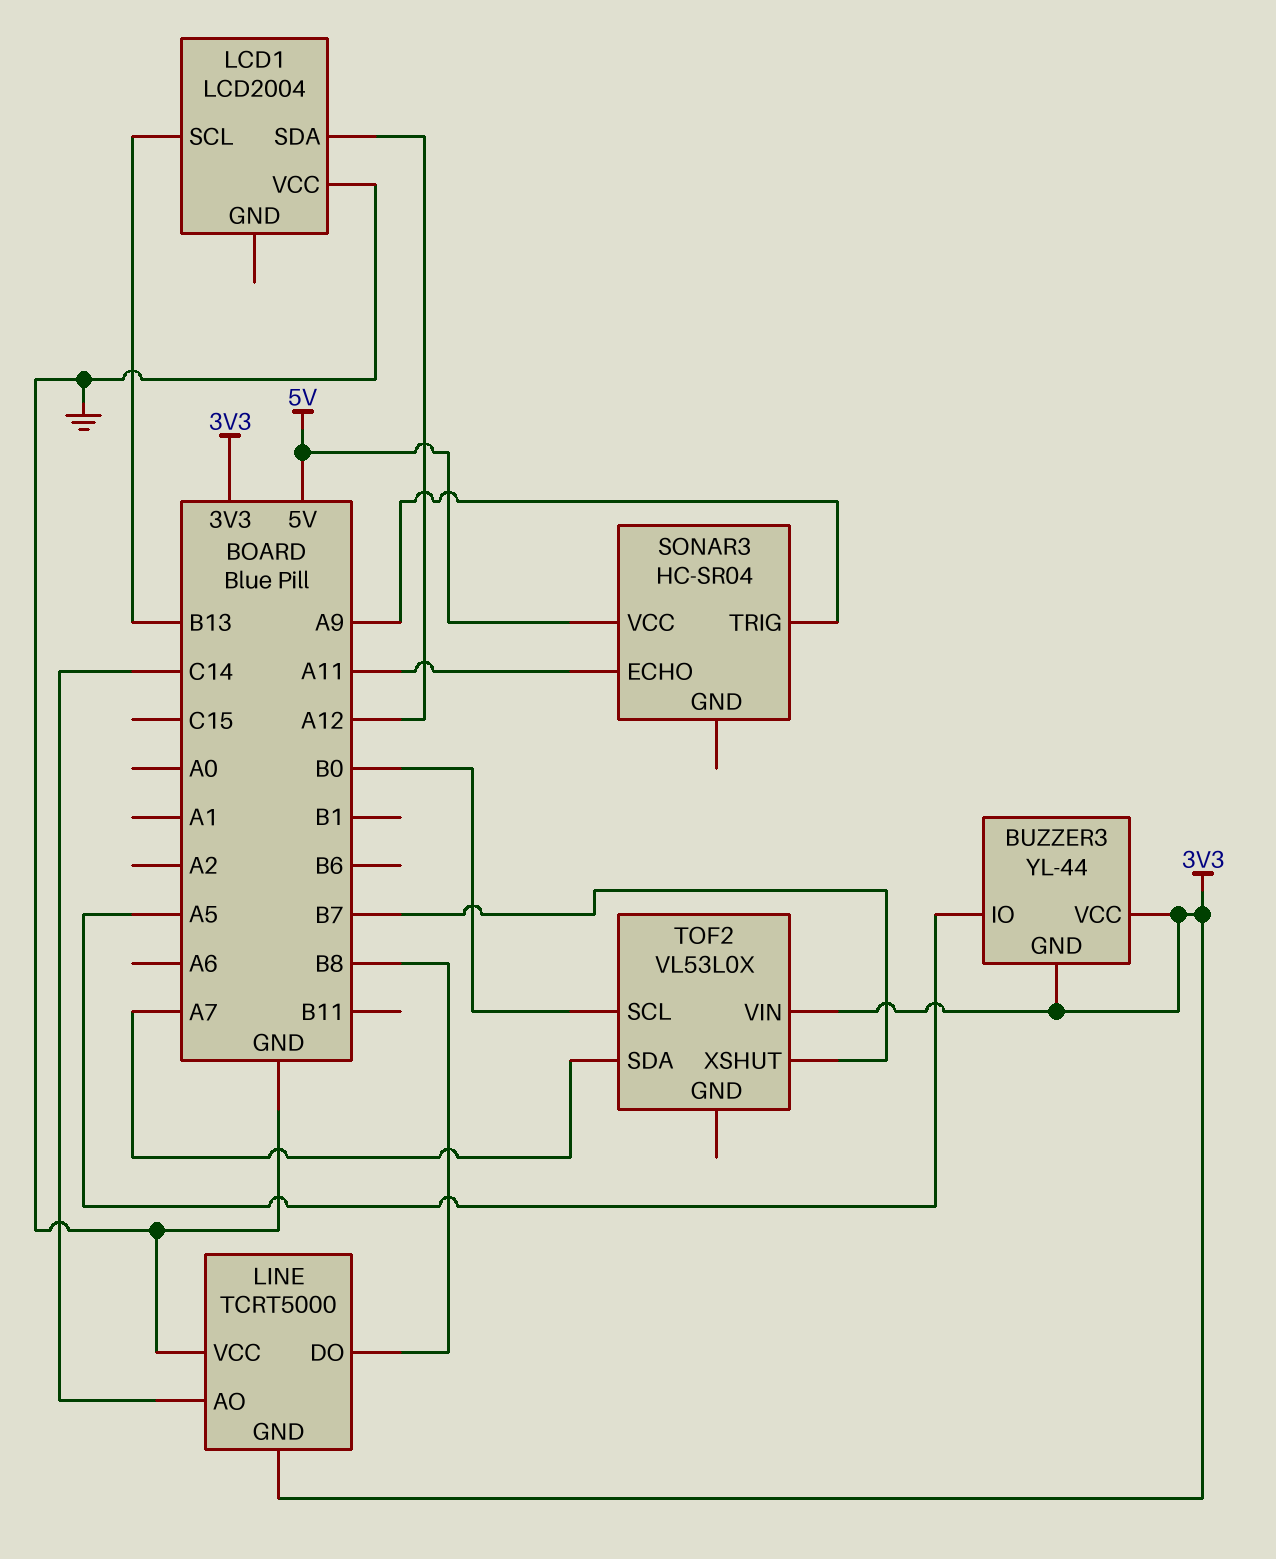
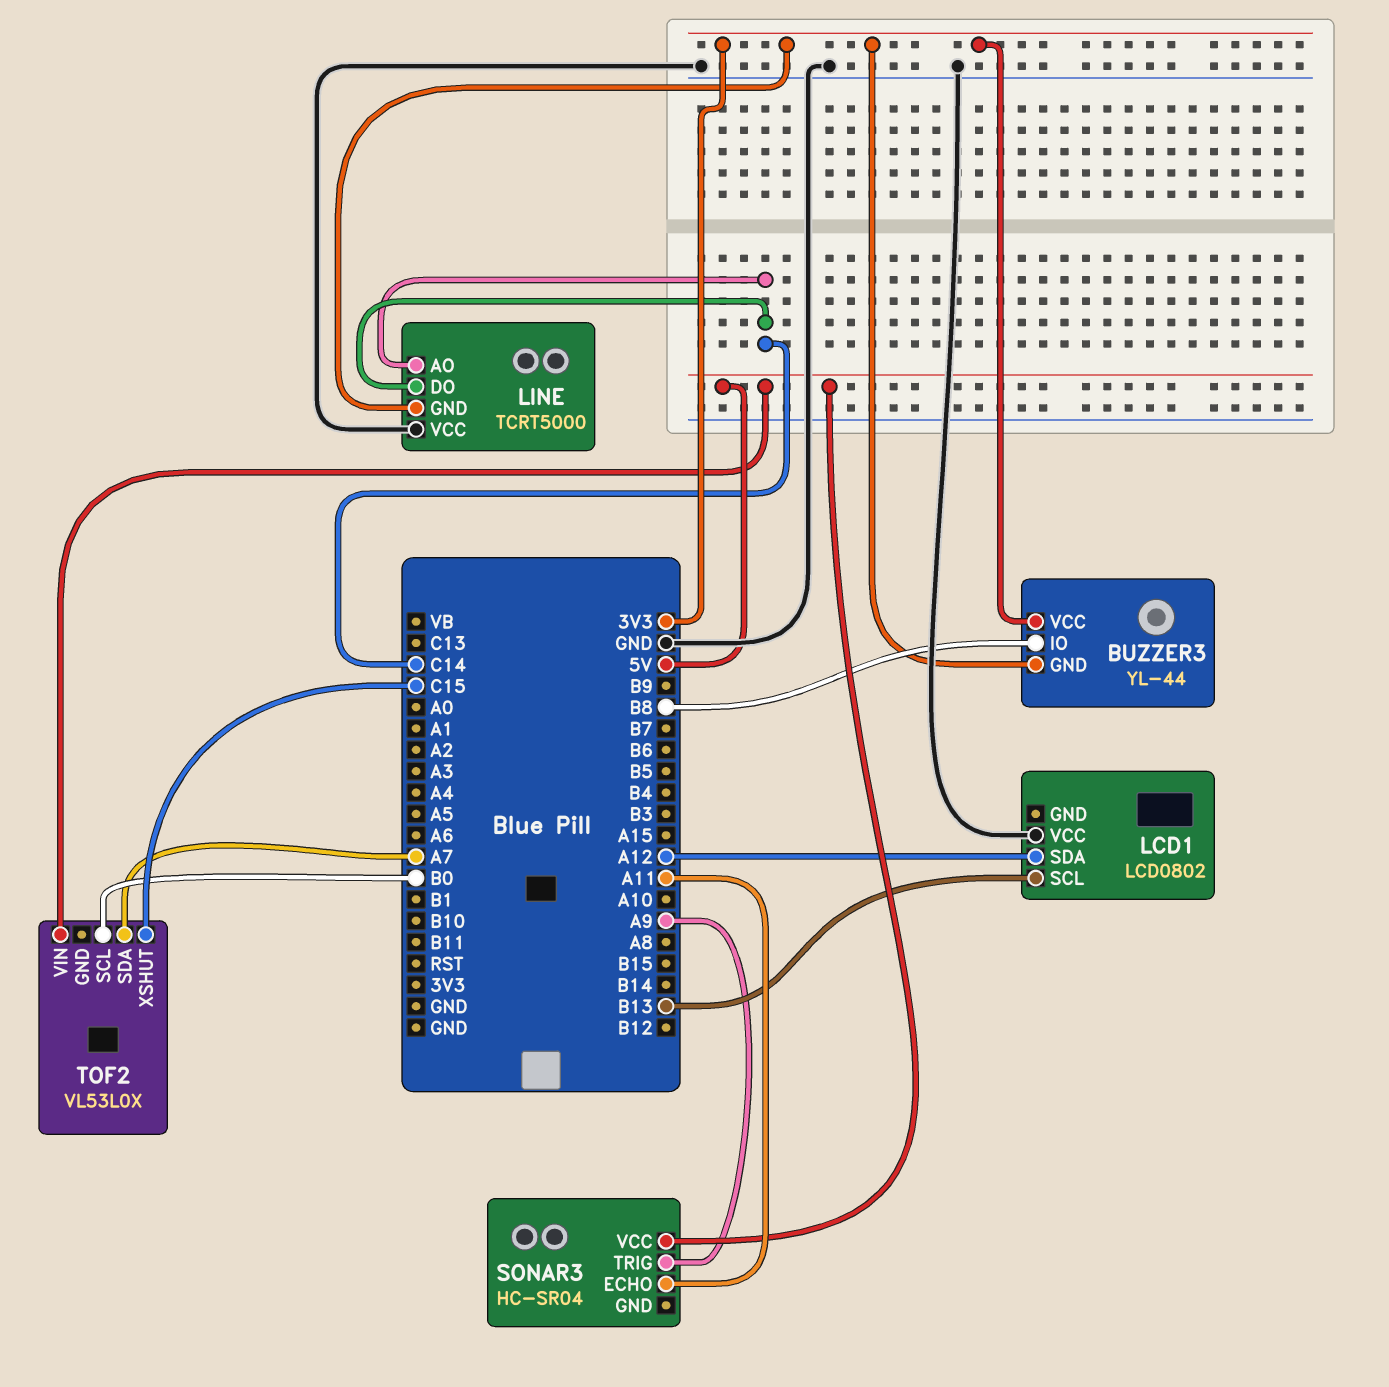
BUZZER3 pin IO: A5 -> B8
LCD1: LCD2004 -> LCD0802
LINE pin DO: B8 -> C14
TOF2 pin VIN: 3V3 -> 5V
TOF2 pin XSHUT: B7 -> C15

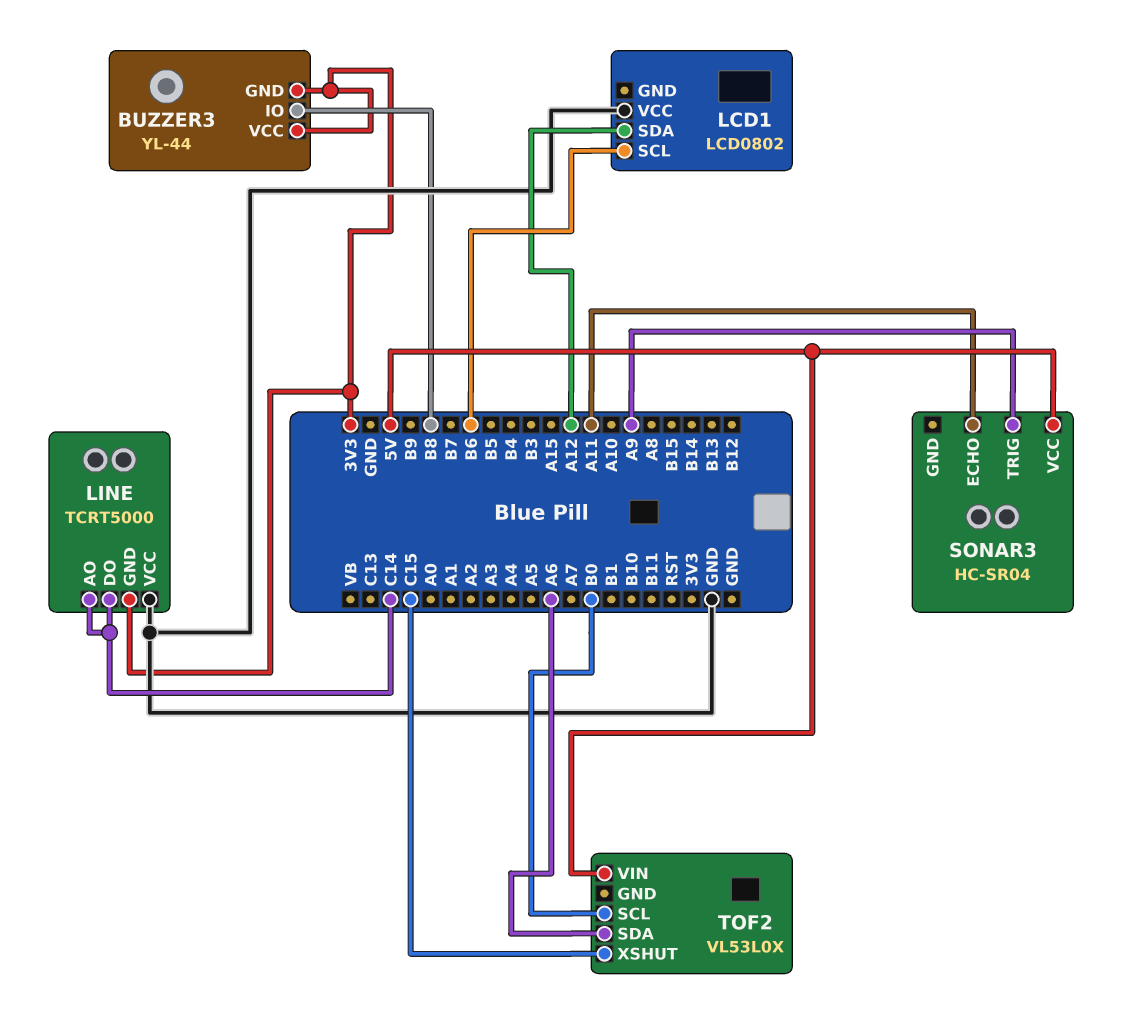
LCD1 pin SCL: B13 -> B6
TOF2 pin SDA: A7 -> A6

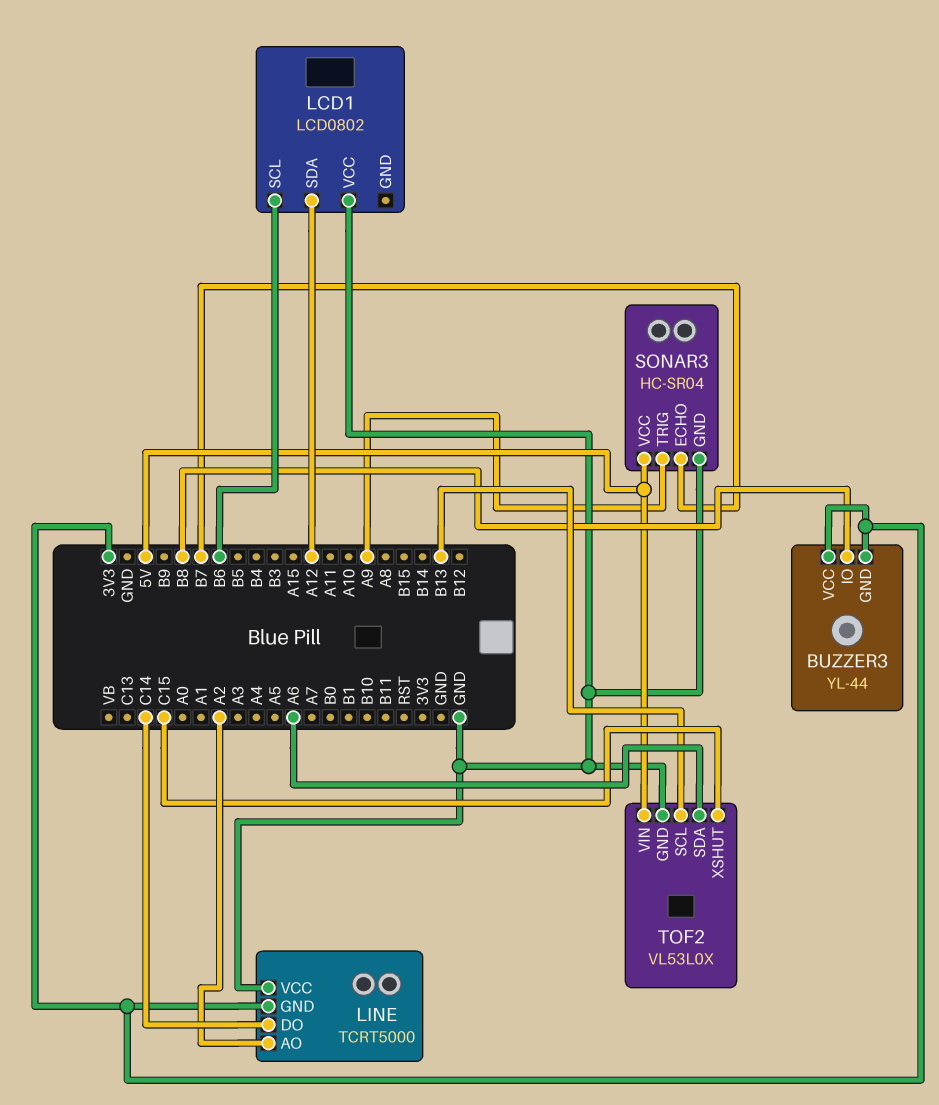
LINE pin AO: C14 -> A2
SONAR3 pin ECHO: A11 -> B7
SONAR3 pin GND: none -> GND
TOF2 pin GND: none -> GND
TOF2 pin SCL: B0 -> B13

